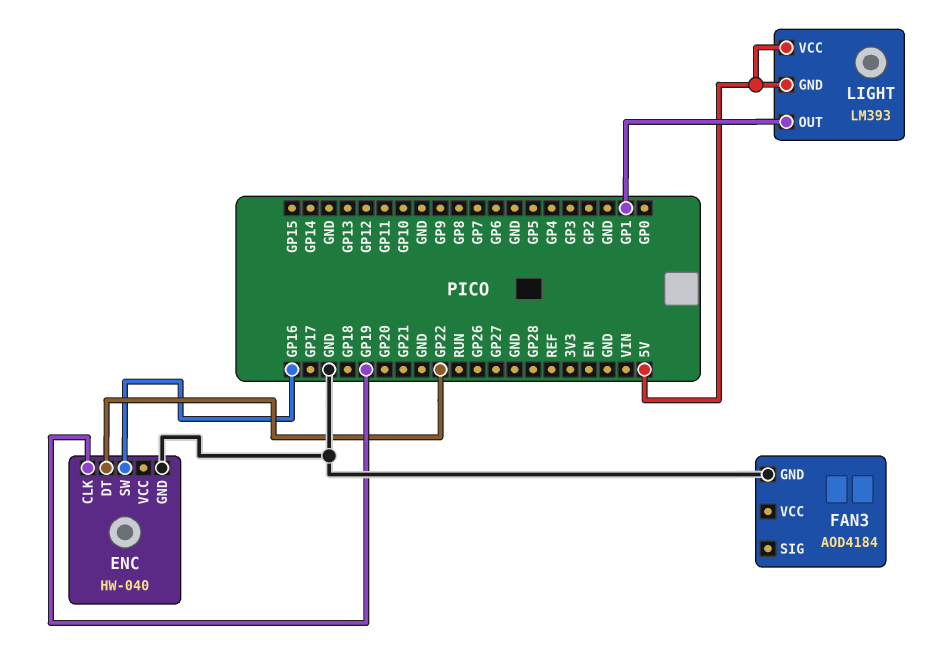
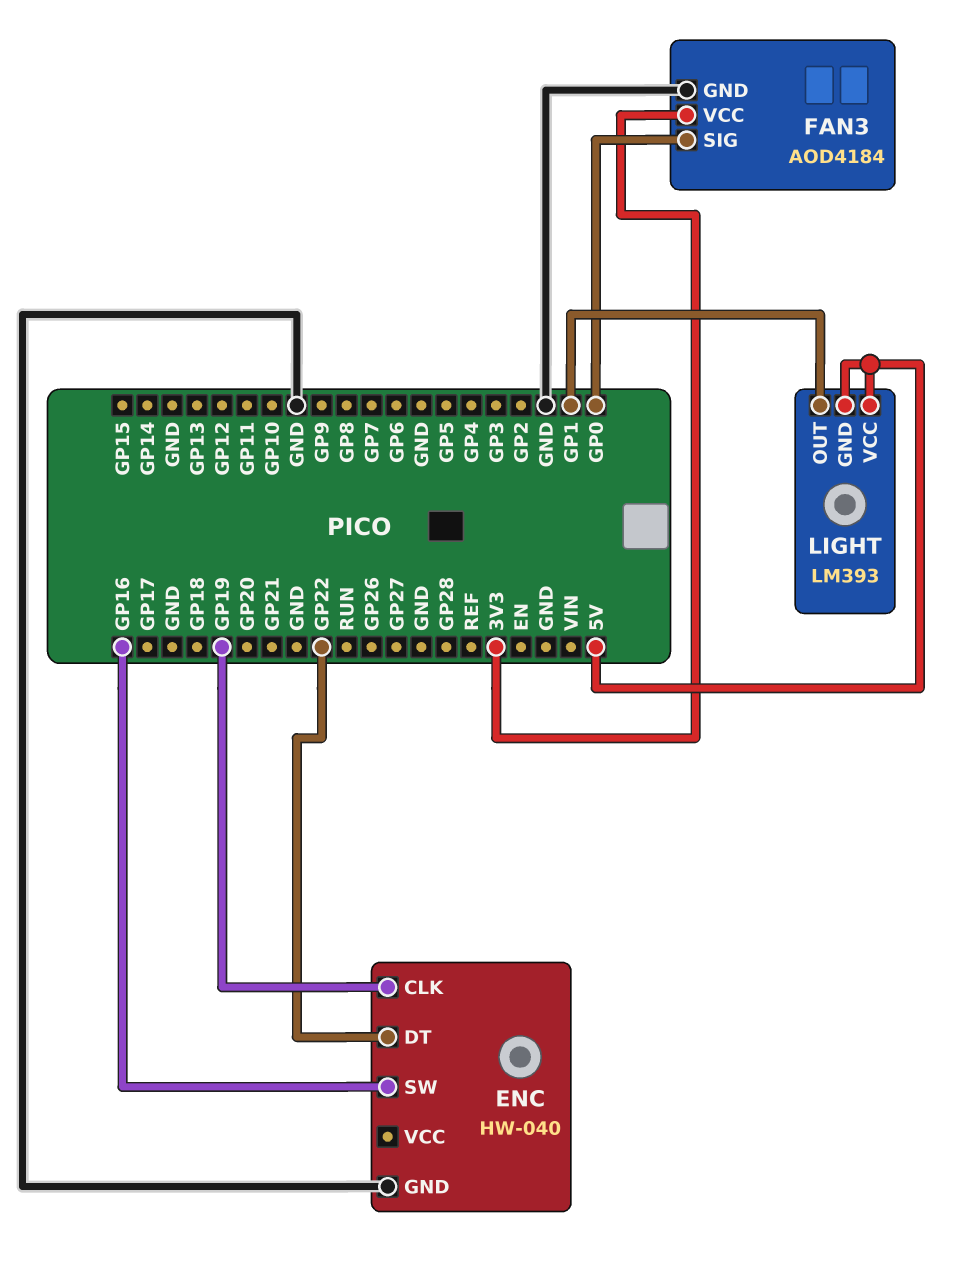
FAN3 pin SIG: none -> GP0
FAN3 pin VCC: none -> 3V3

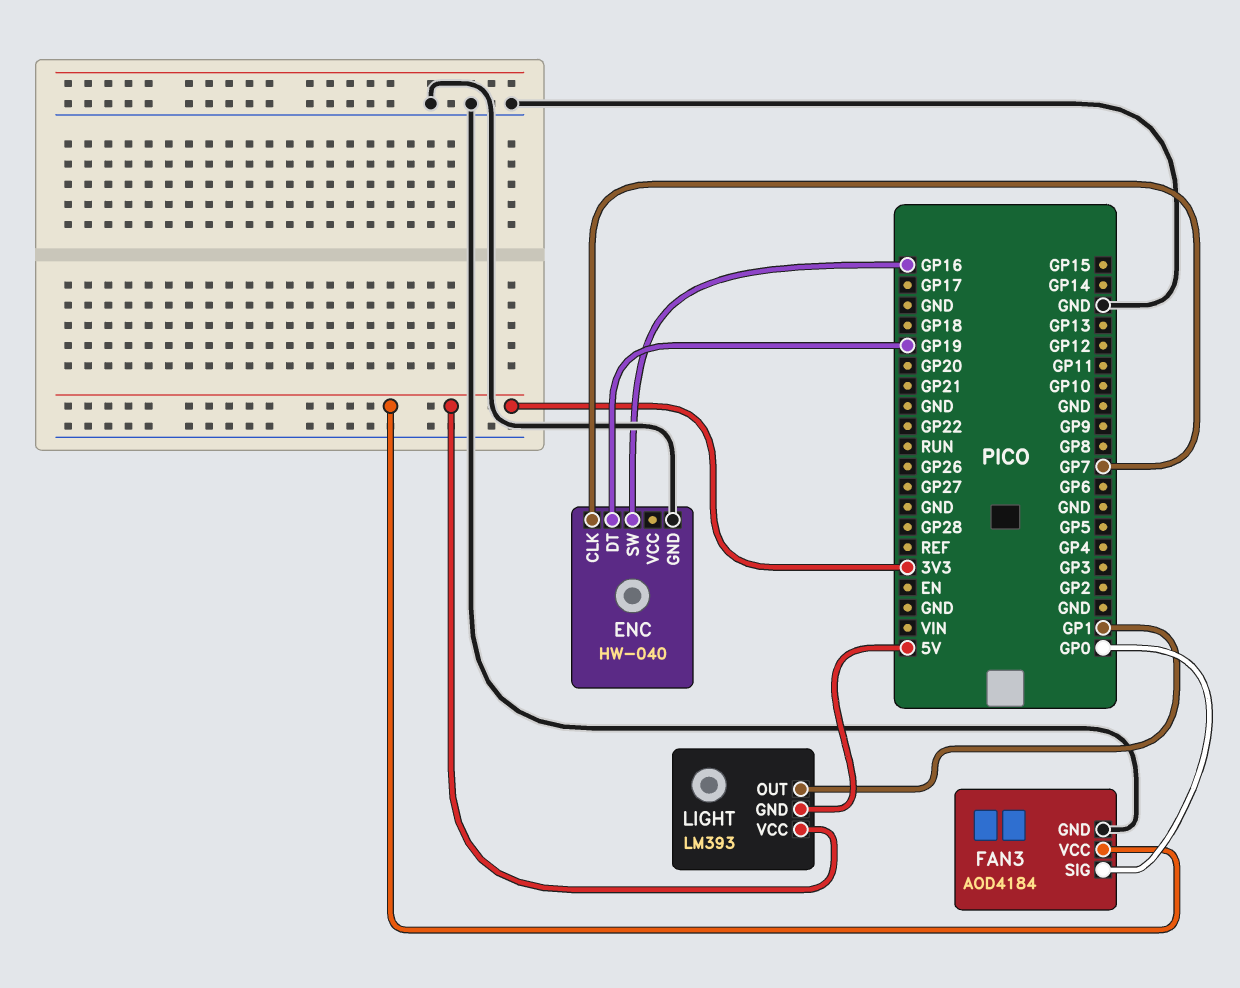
ENC pin CLK: GP19 -> GP7
ENC pin DT: GP22 -> GP19
LIGHT pin VCC: 5V -> 3V3

